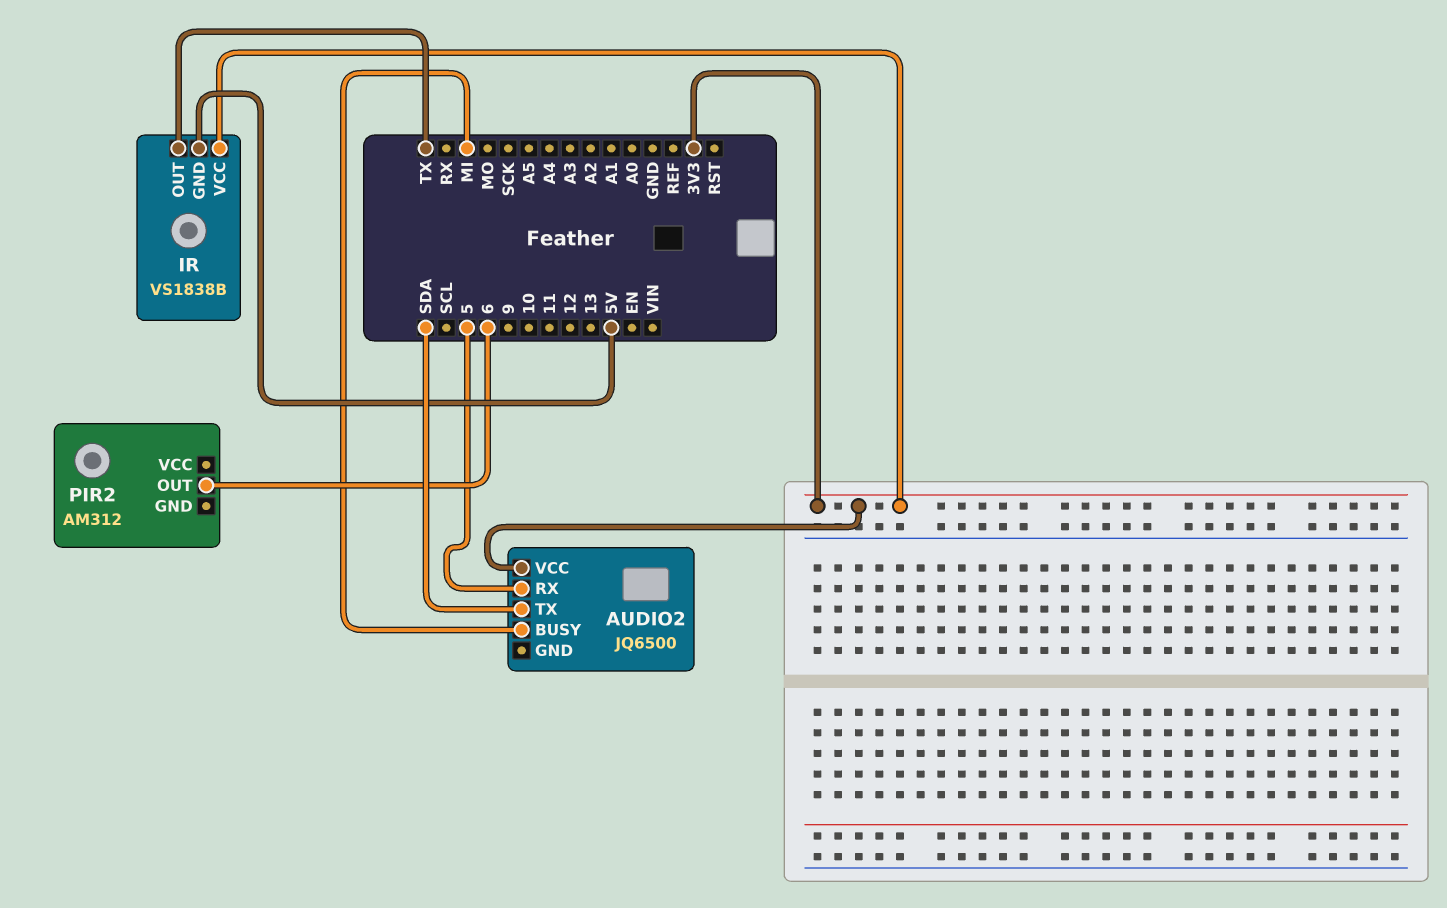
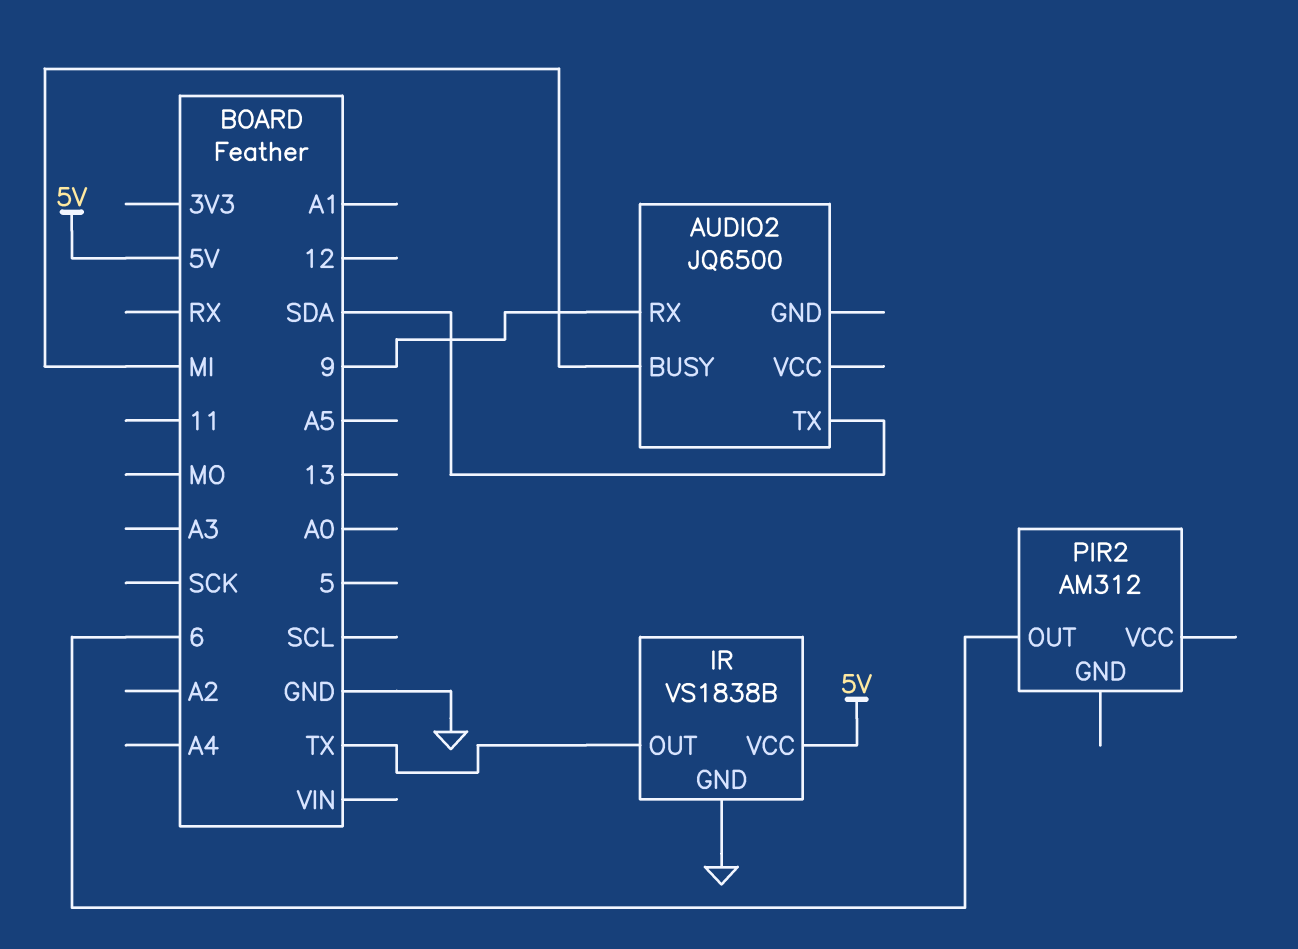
AUDIO2 pin RX: 5 -> 9
AUDIO2 pin VCC: 3V3 -> none
IR pin GND: 5V -> GND
IR pin VCC: 3V3 -> 5V

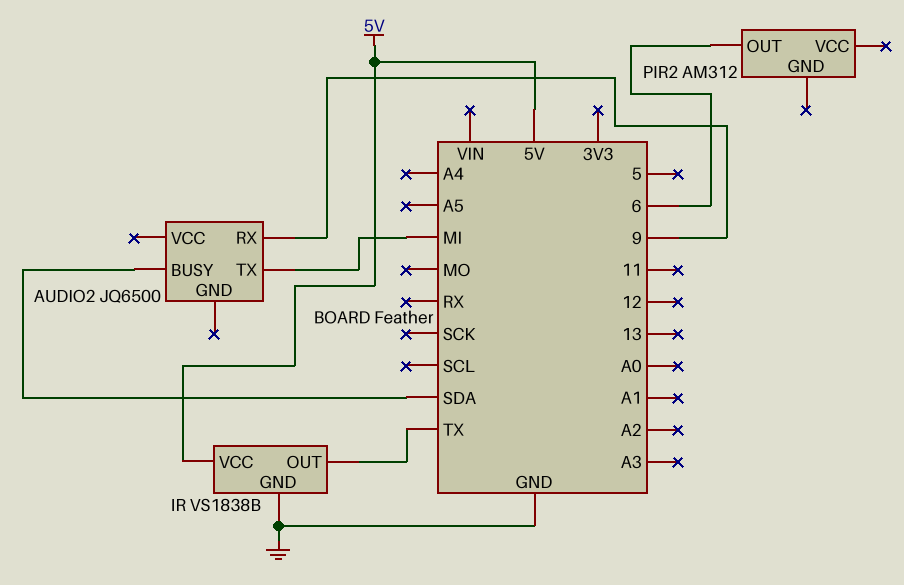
AUDIO2 pin BUSY: MI -> SDA
AUDIO2 pin TX: SDA -> MI

